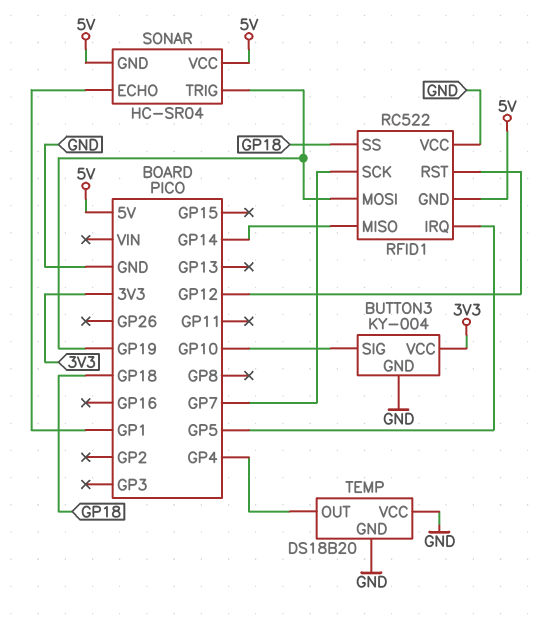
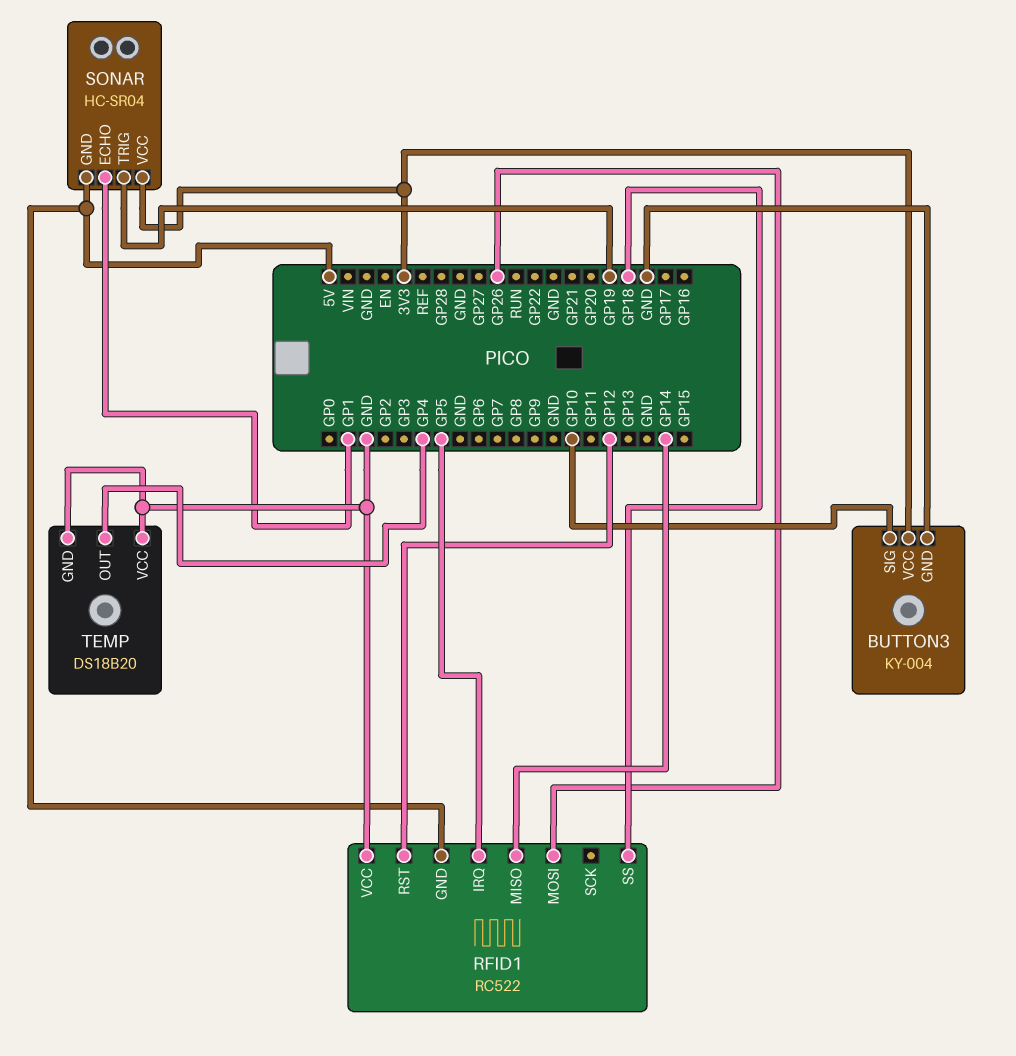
RFID1 pin MOSI: GP19 -> GP26
RFID1 pin SCK: GP7 -> none
SONAR pin VCC: 5V -> 3V3

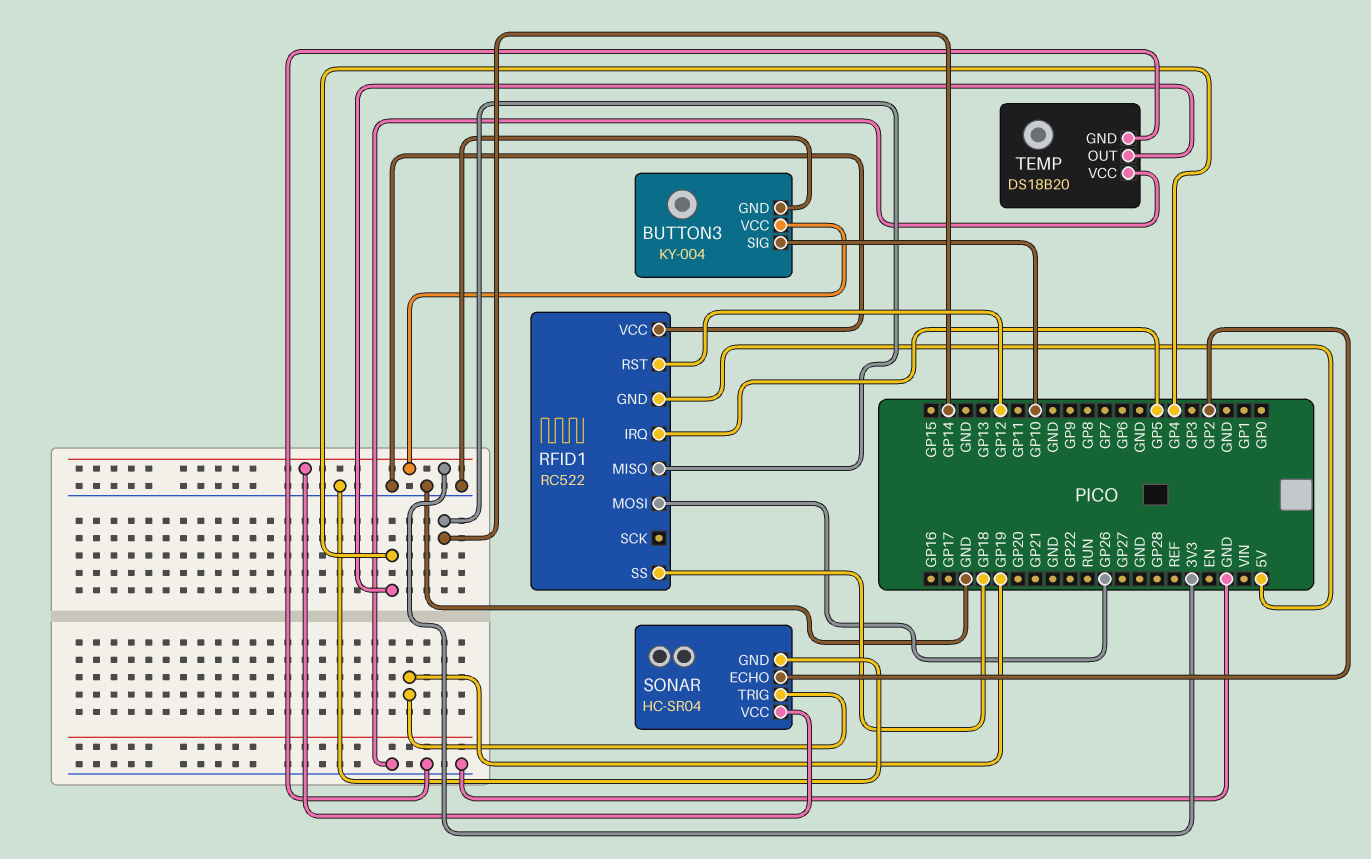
SONAR pin ECHO: GP1 -> GP2
SONAR pin GND: 5V -> GND

